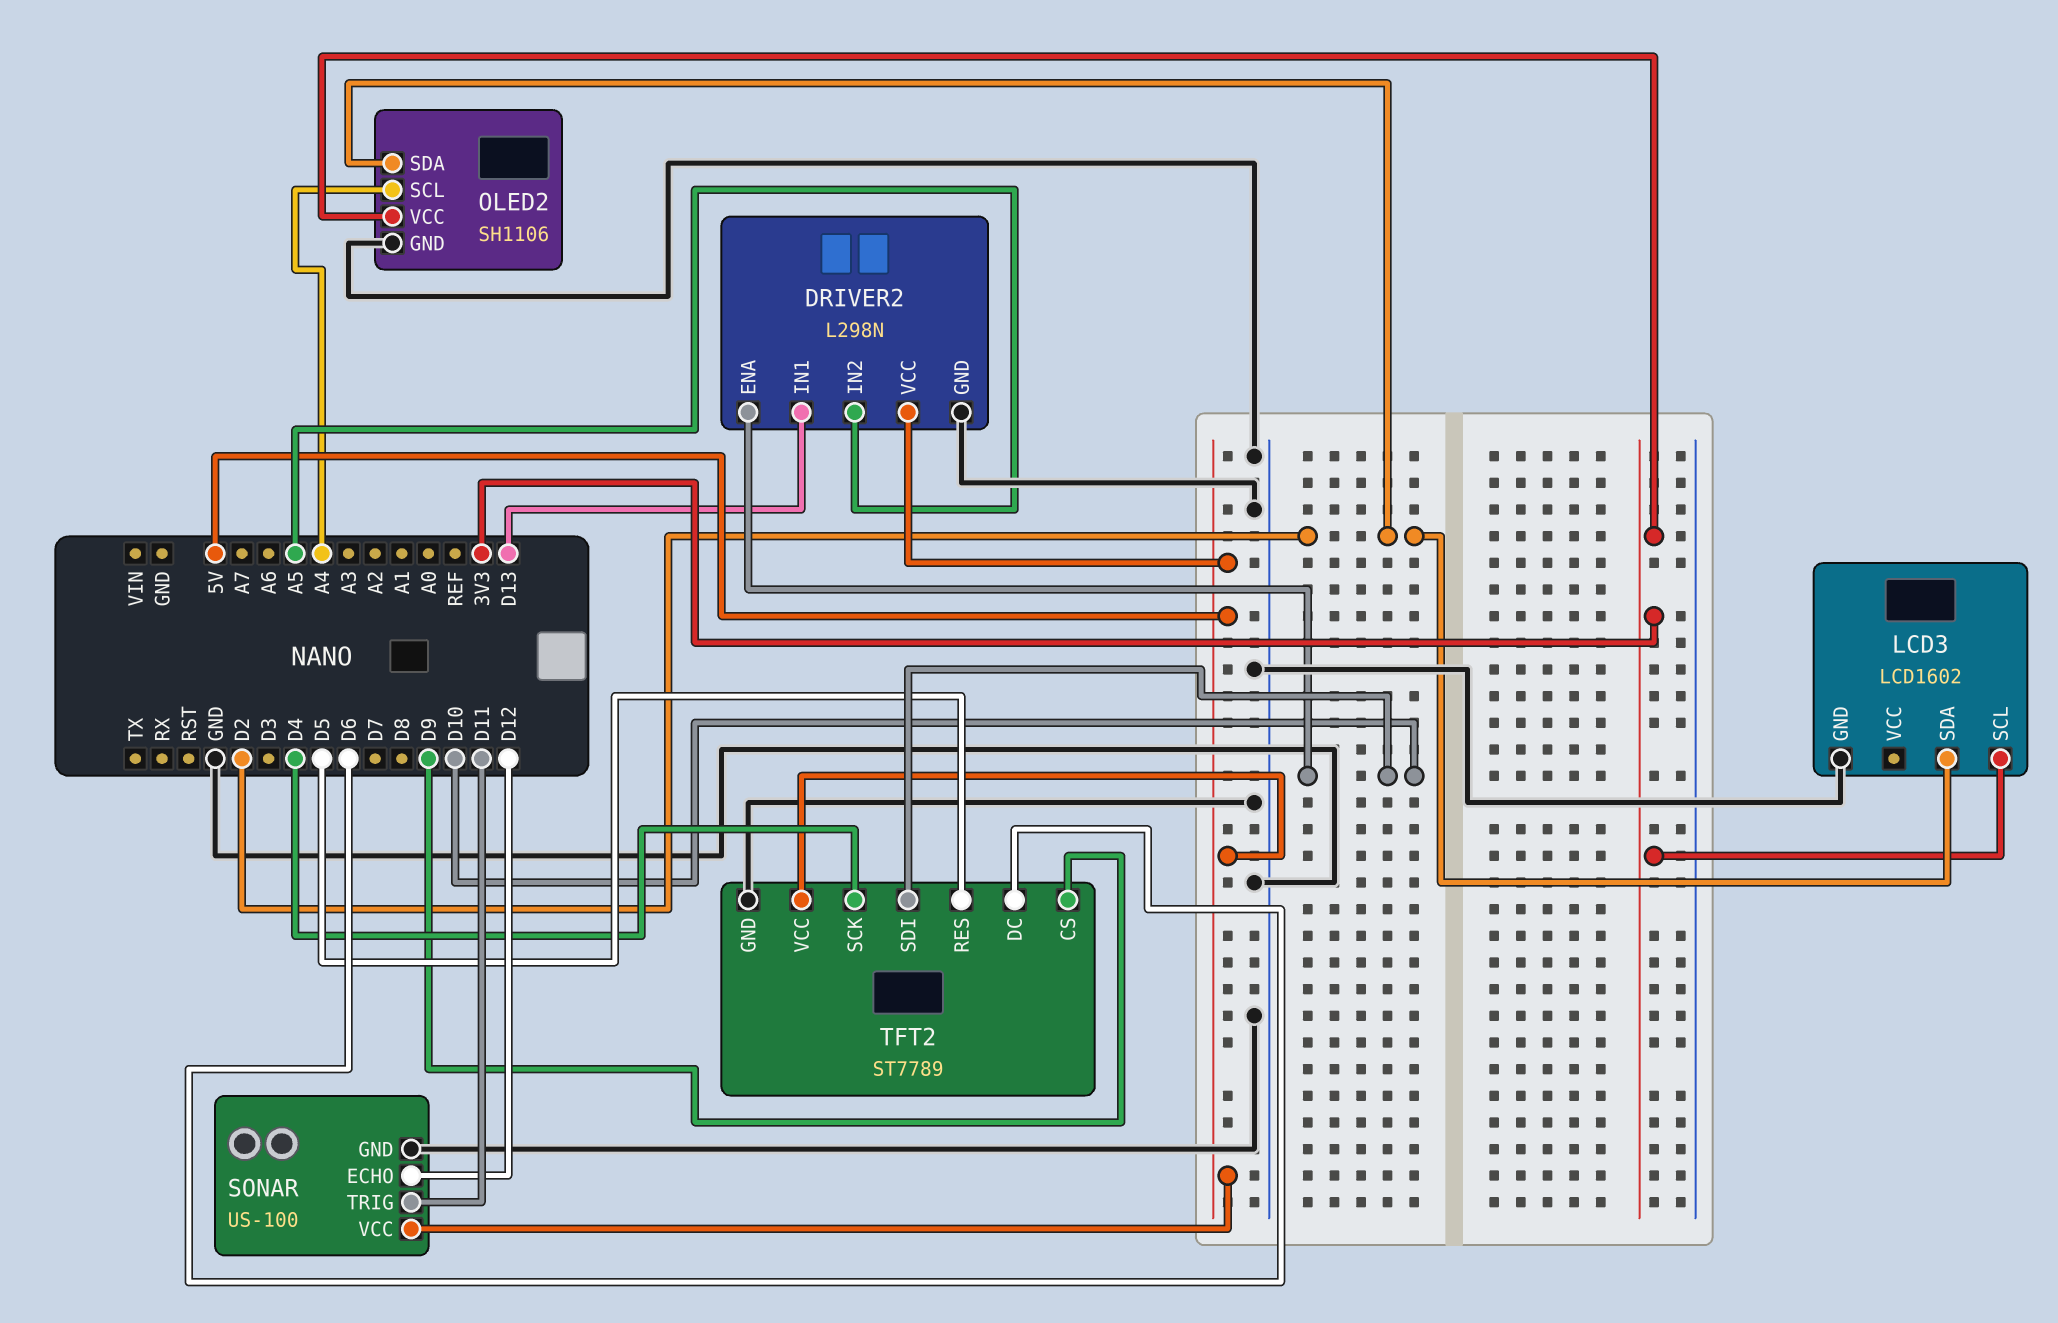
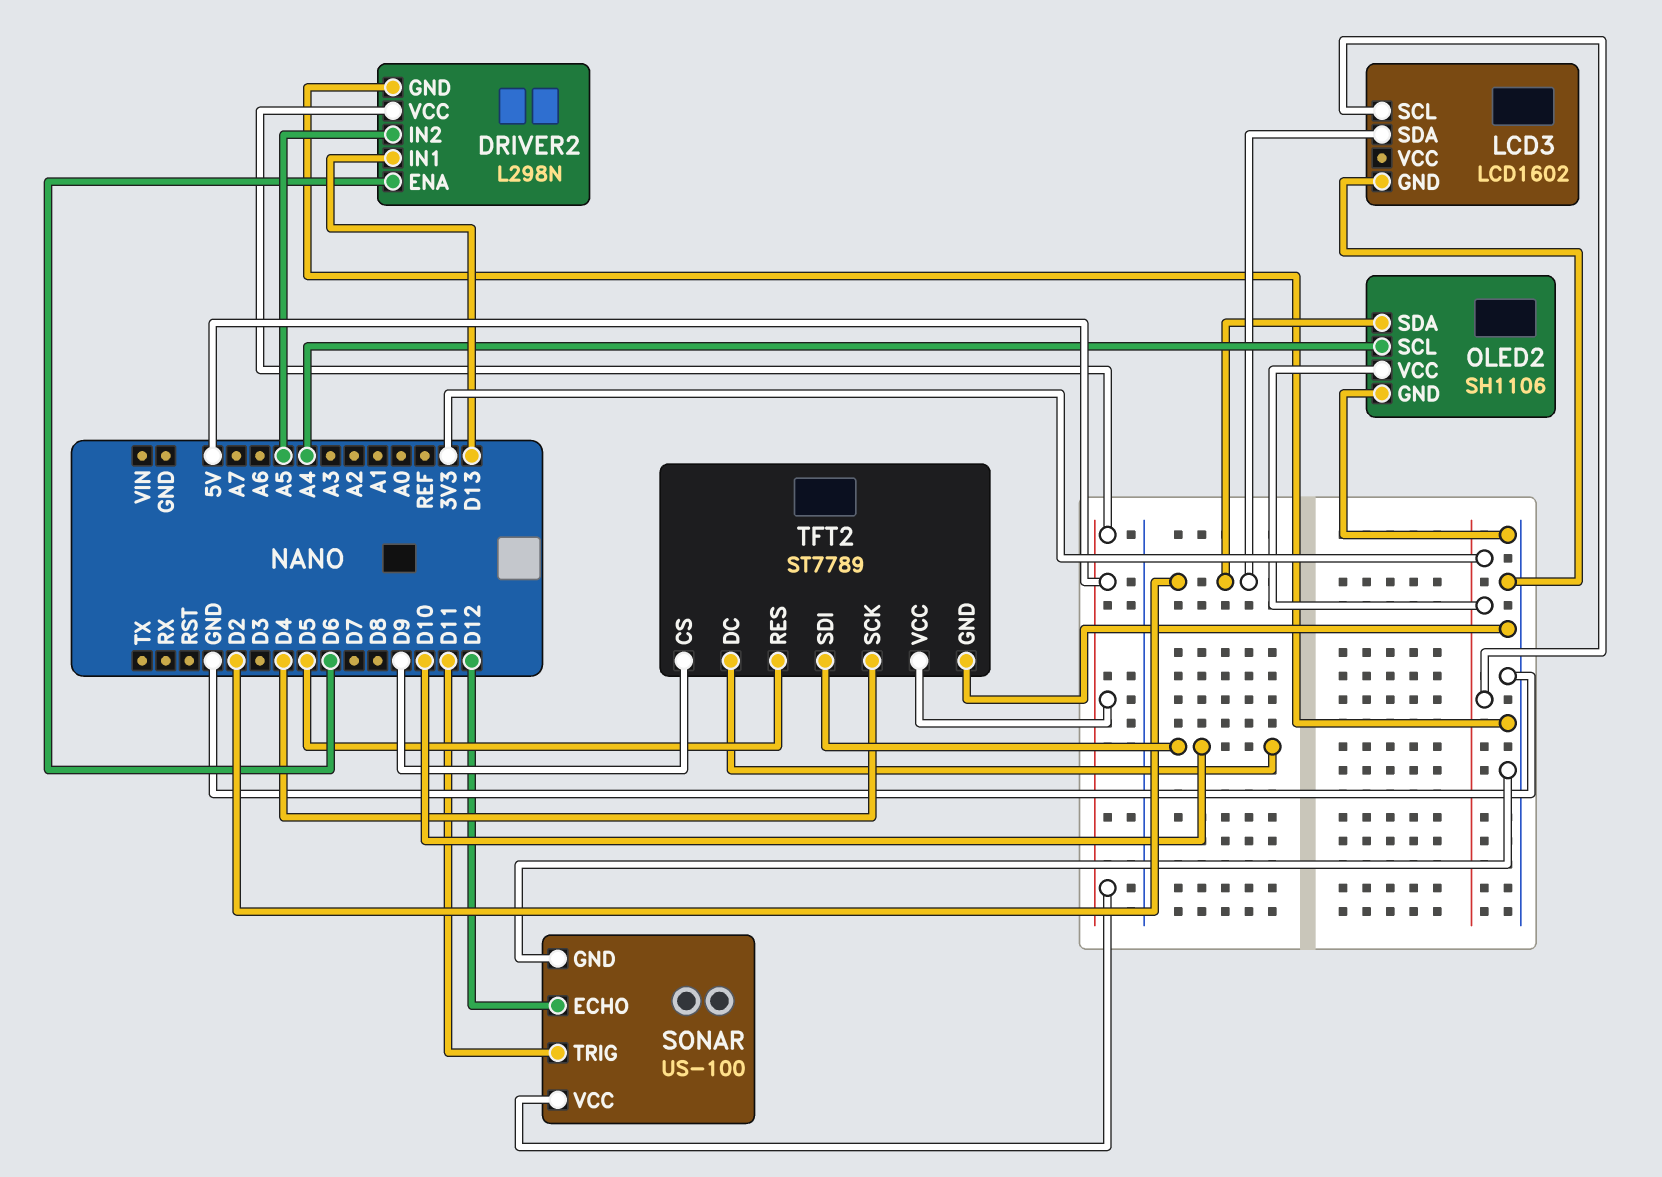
DRIVER2 pin ENA: D10 -> D6
TFT2 pin DC: D6 -> D10

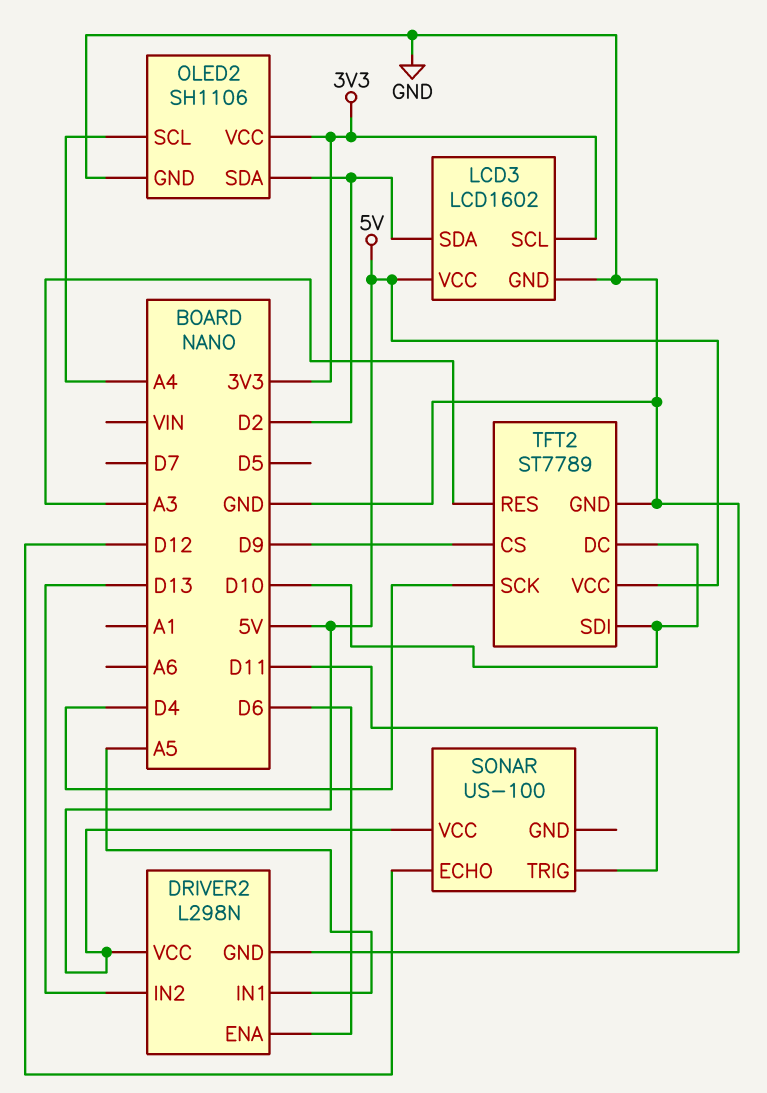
DRIVER2 pin IN1: D13 -> A5
DRIVER2 pin IN2: A5 -> D13
LCD3 pin VCC: none -> 5V
SONAR pin GND: GND -> none
TFT2 pin RES: D5 -> A3

